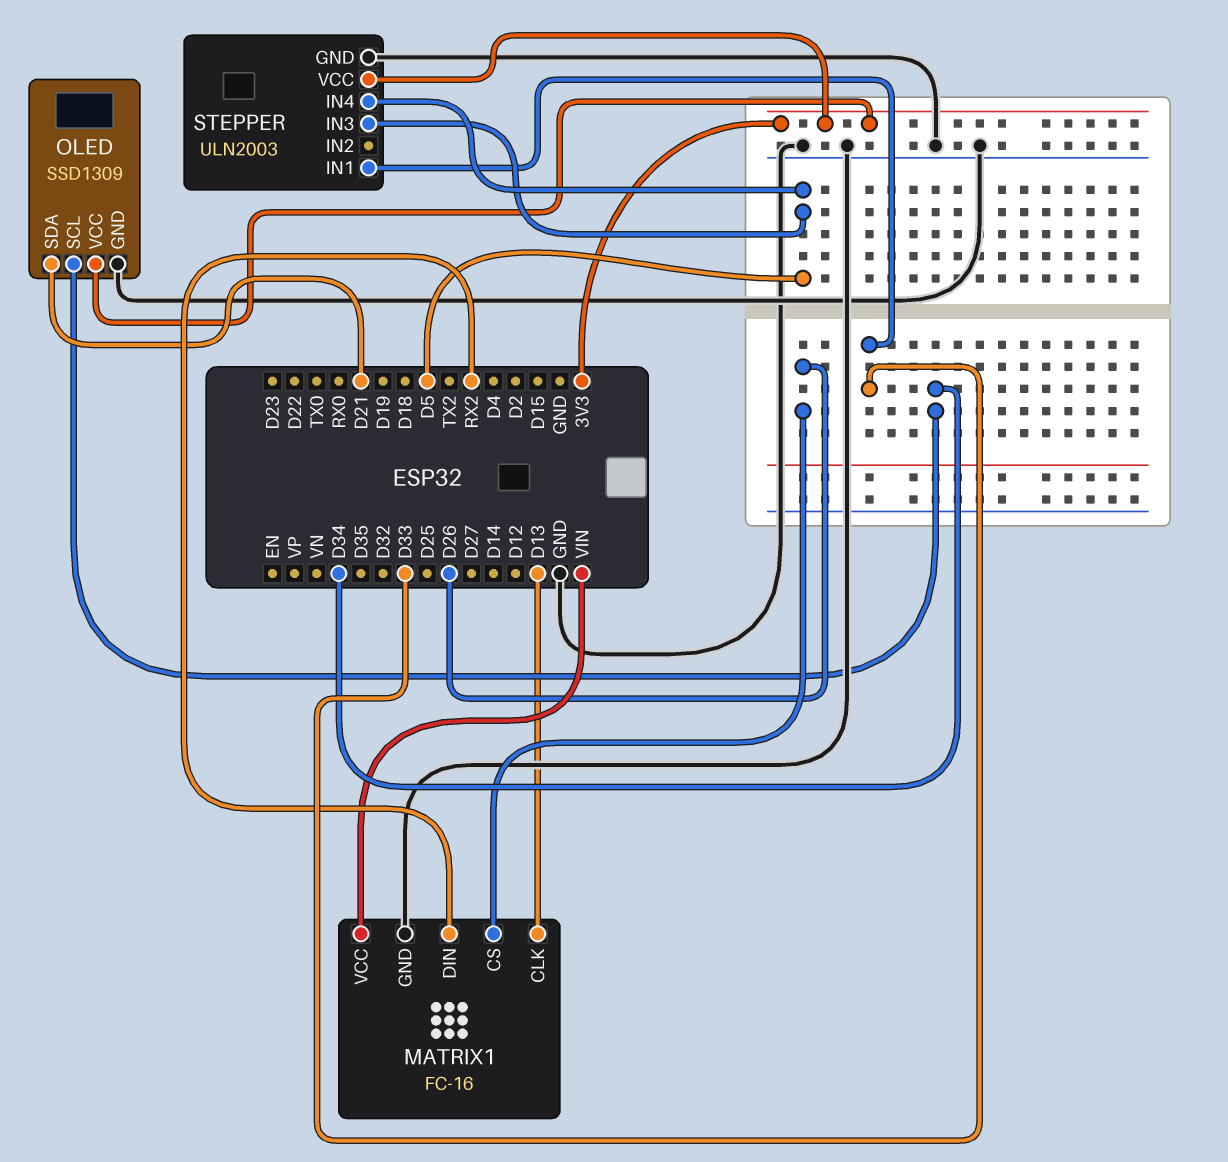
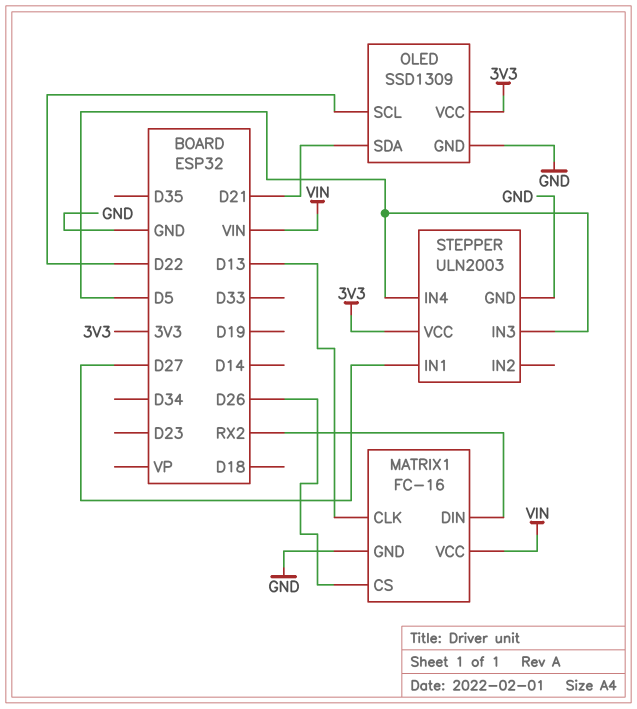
OLED pin SCL: D34 -> D22
STEPPER pin IN1: D33 -> D27

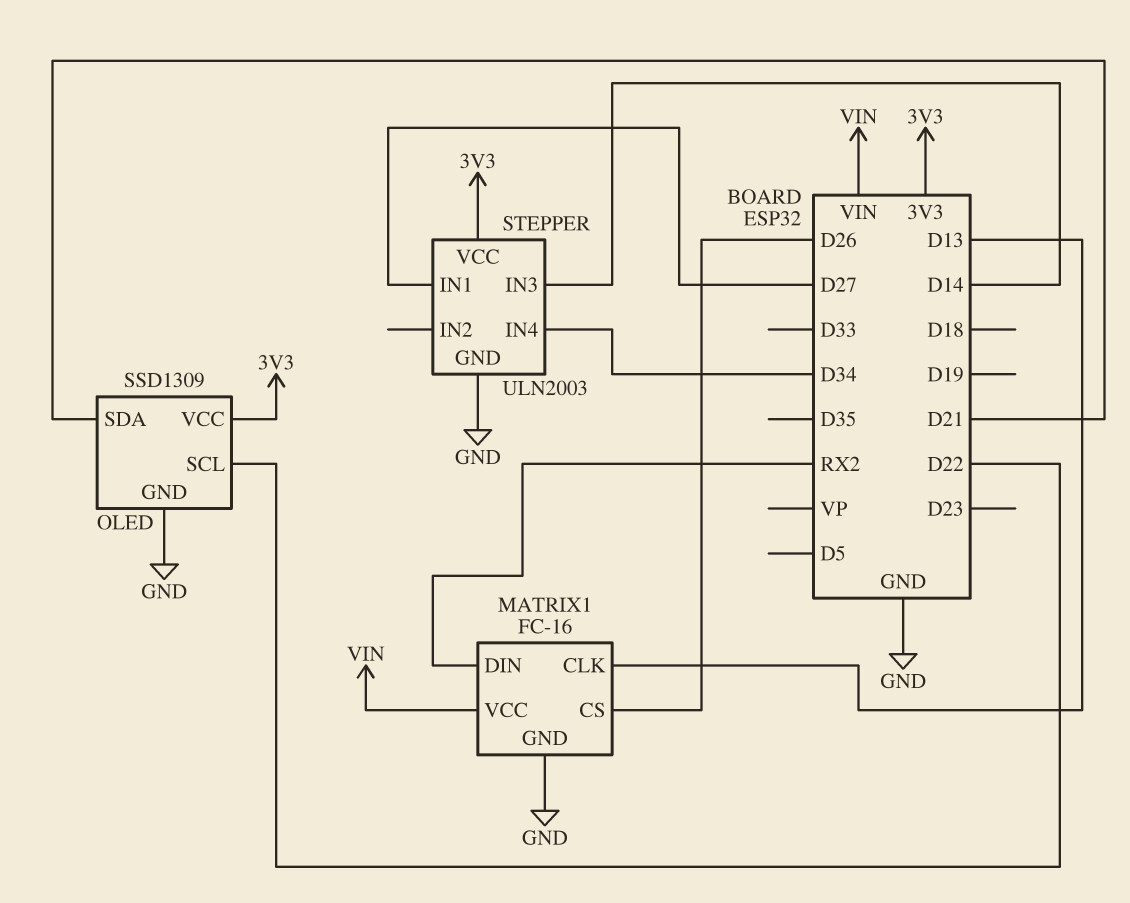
STEPPER pin IN3: D5 -> D14
STEPPER pin IN4: D5 -> D34

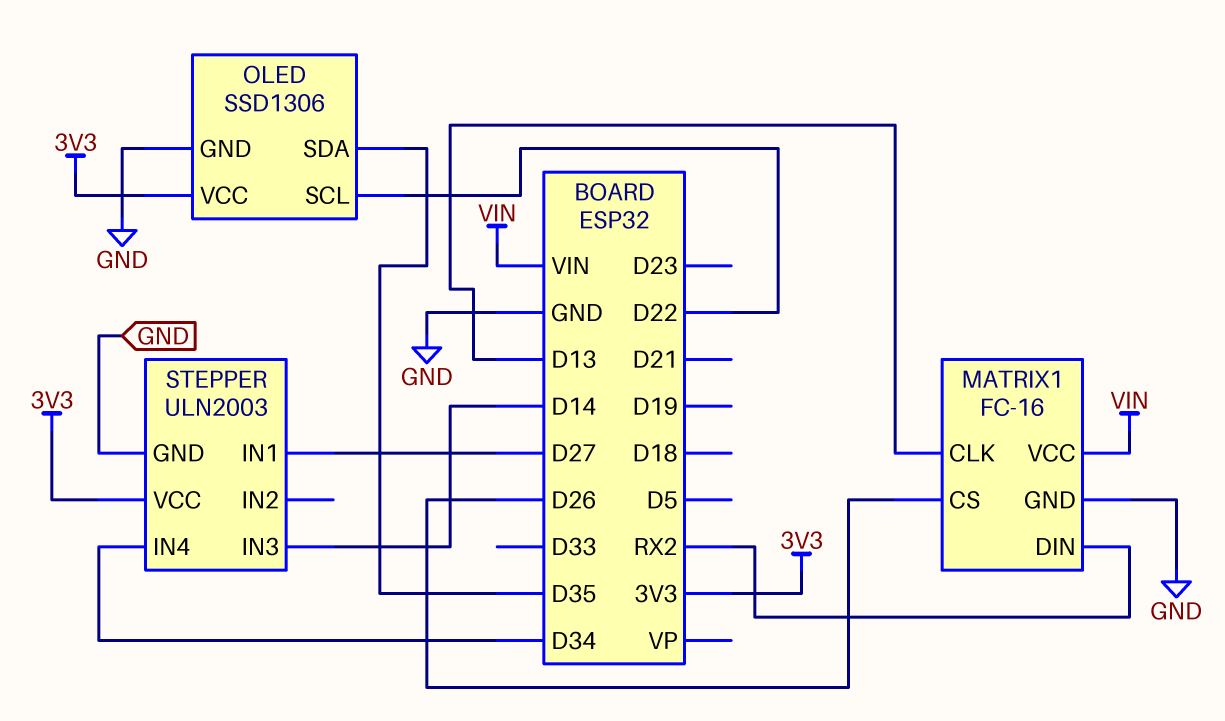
OLED: SSD1309 -> SSD1306
OLED pin SDA: D21 -> D35

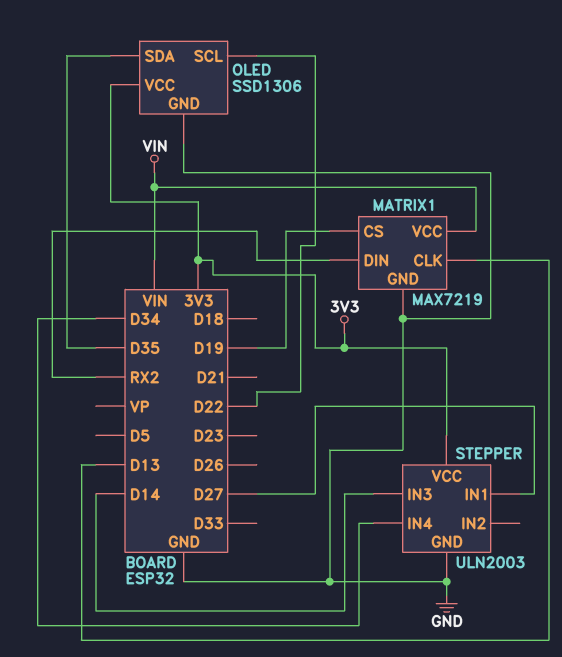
MATRIX1: FC-16 -> MAX7219
MATRIX1 pin CS: D26 -> D19

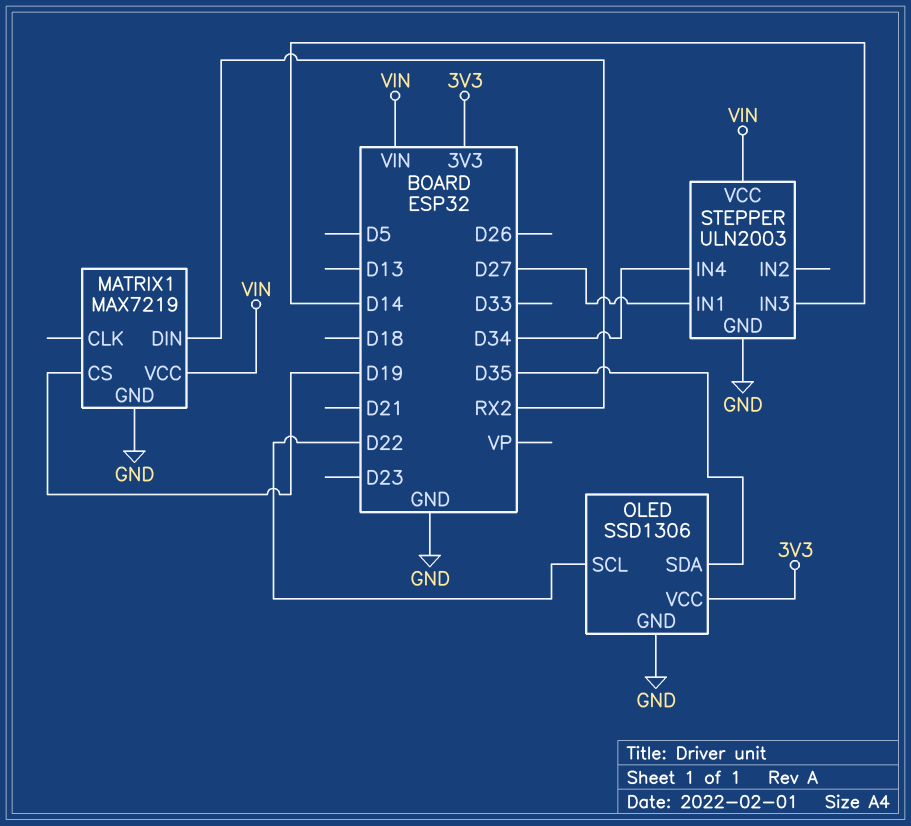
MATRIX1 pin CLK: D13 -> none
STEPPER pin VCC: 3V3 -> VIN

